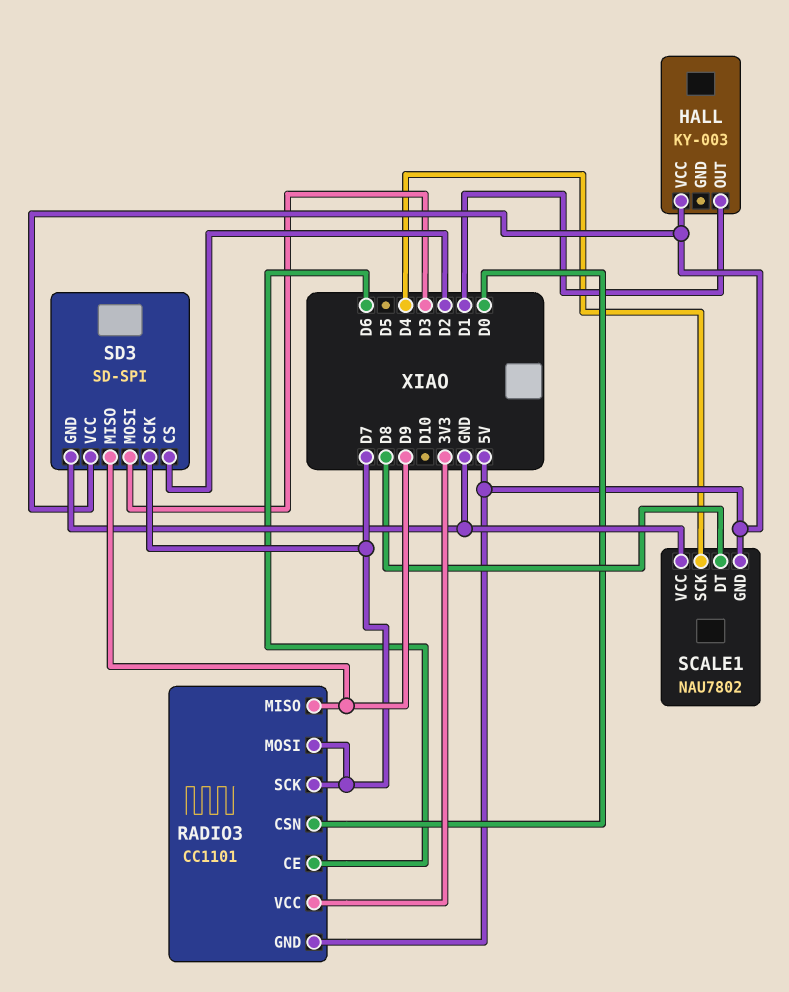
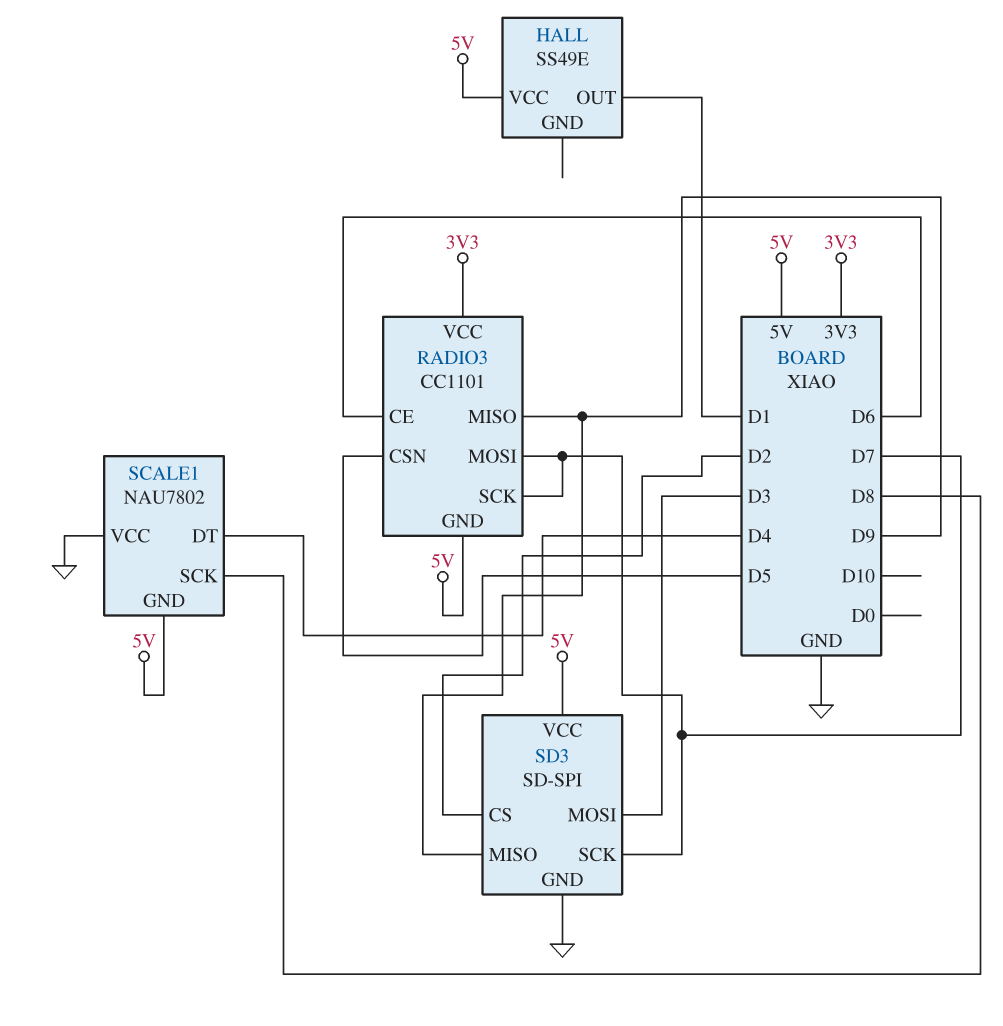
HALL: KY-003 -> SS49E
RADIO3 pin CSN: D0 -> D5
SCALE1 pin DT: D8 -> D4
SCALE1 pin SCK: D4 -> D8

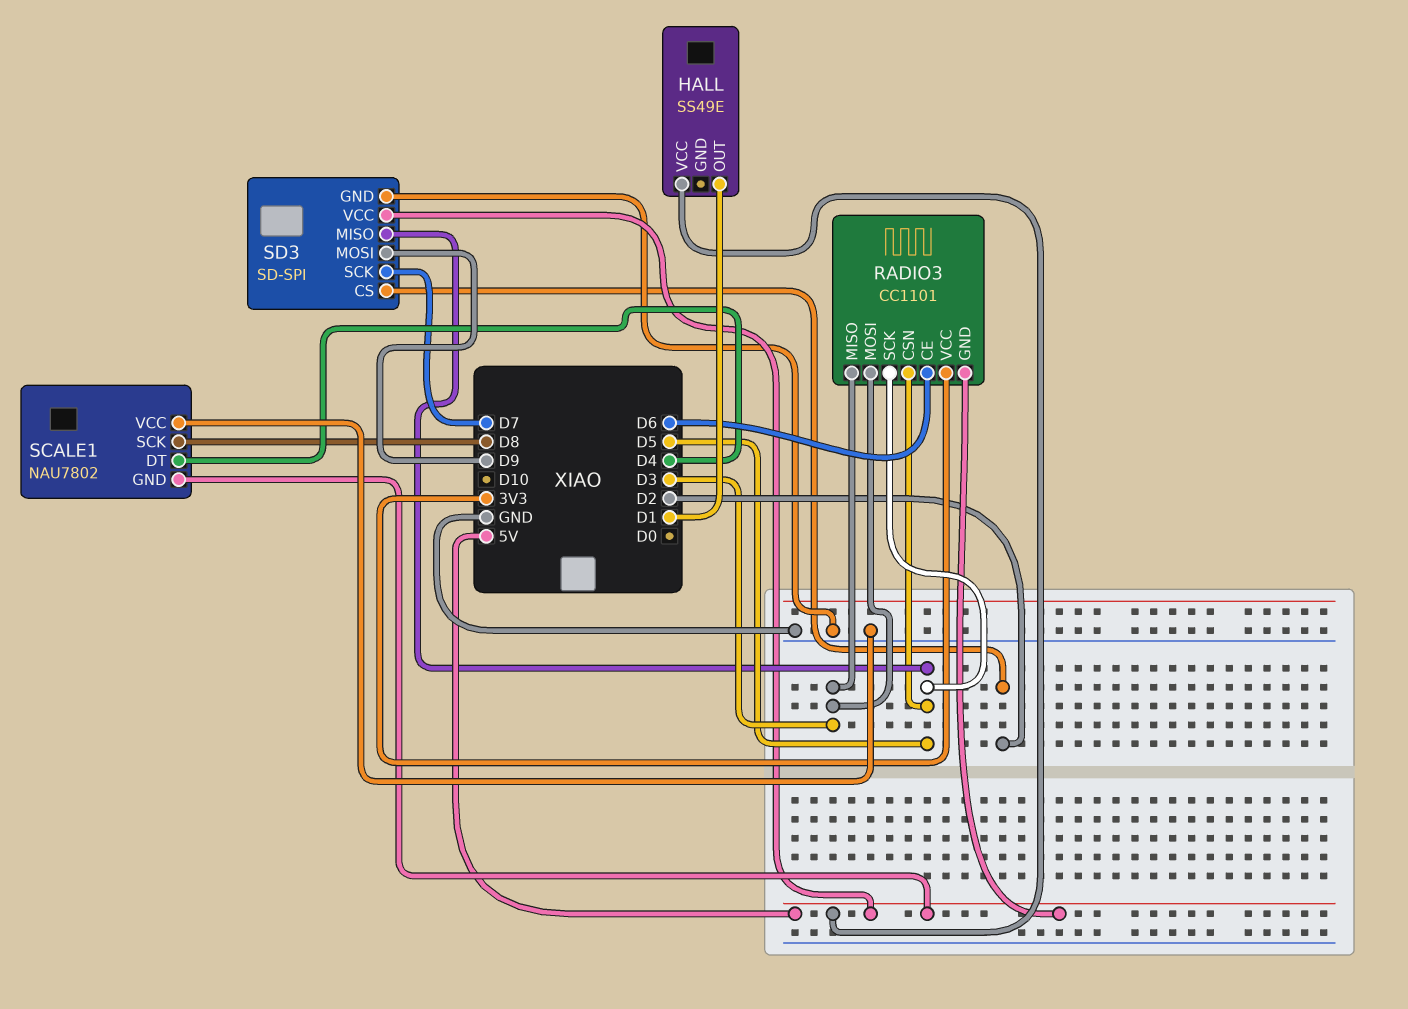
RADIO3 pin MISO: D9 -> D3
RADIO3 pin MOSI: D7 -> D3
RADIO3 pin SCK: D7 -> D5
SD3 pin MISO: D9 -> D5
SD3 pin MOSI: D3 -> D9

